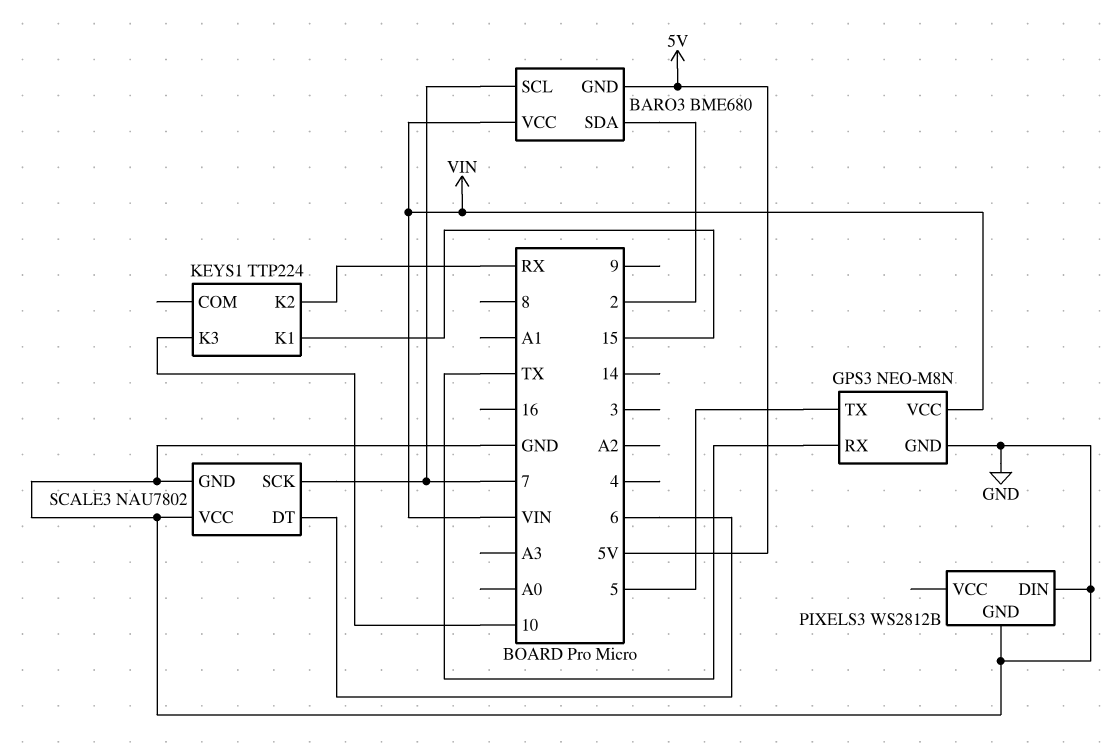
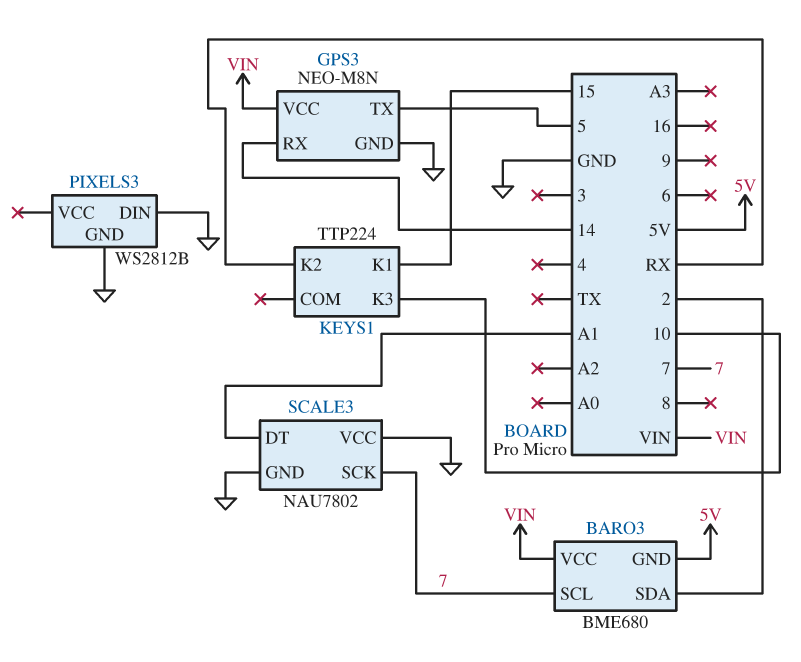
GPS3 pin RX: TX -> 14
SCALE3 pin DT: 6 -> A1

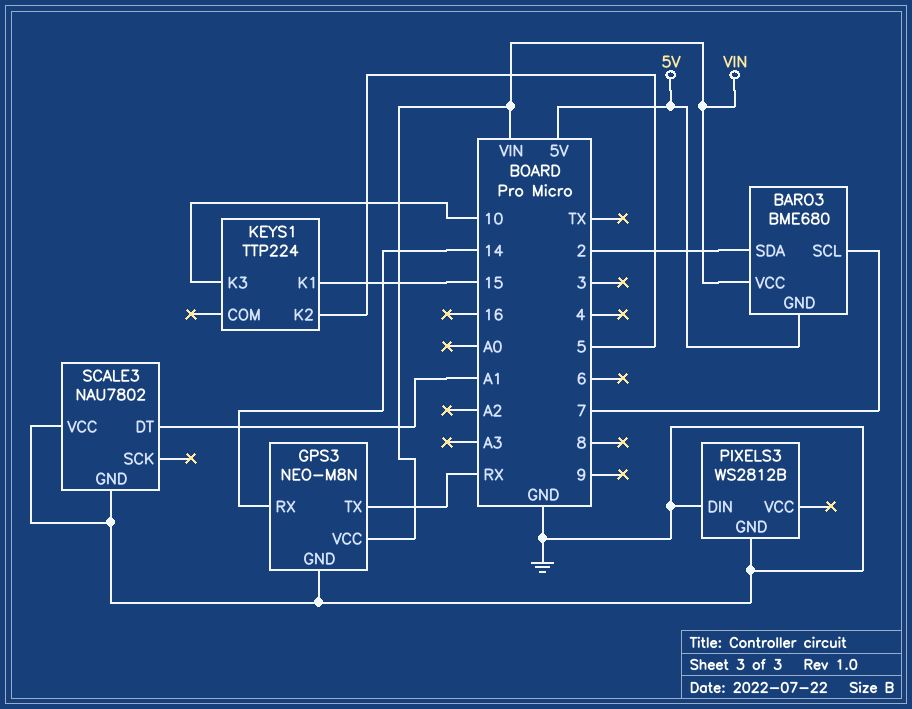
GPS3 pin TX: 5 -> RX
KEYS1 pin K2: RX -> 5
SCALE3 pin SCK: 7 -> none

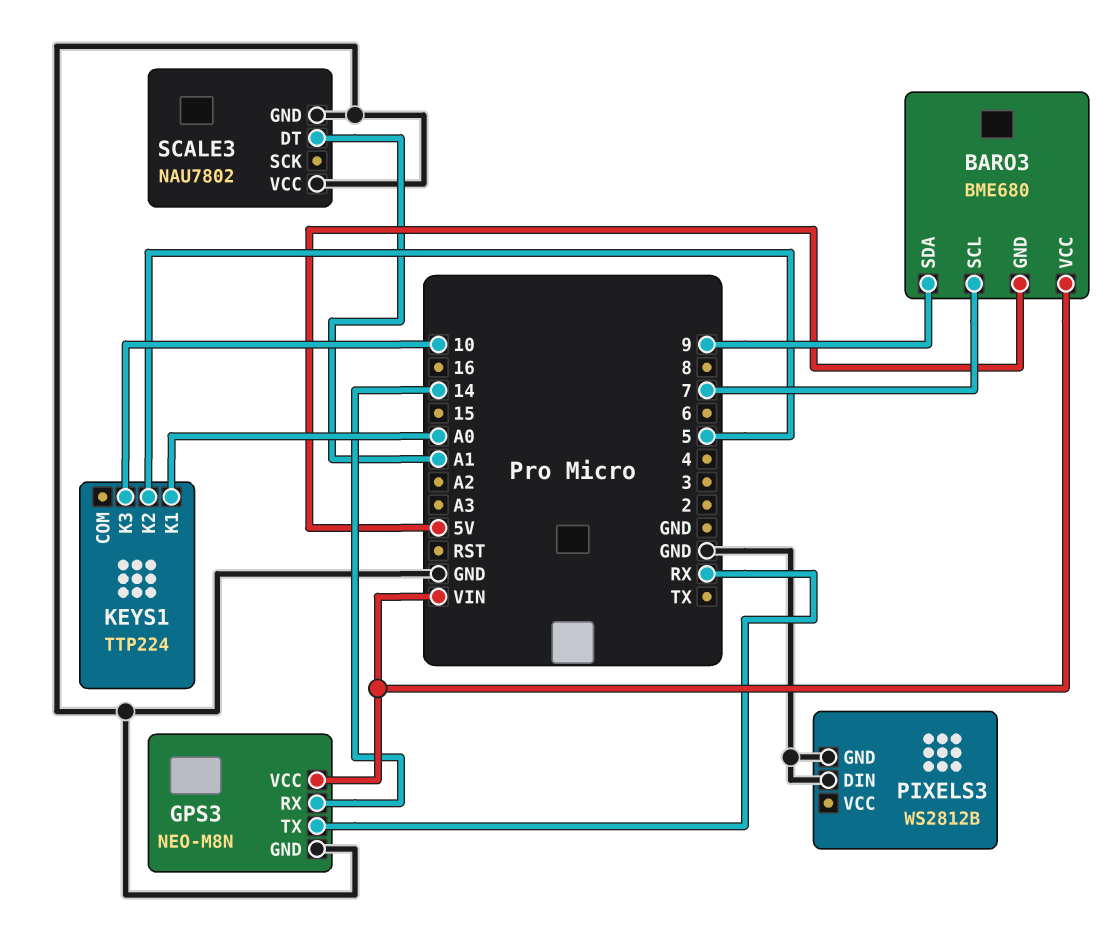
BARO3 pin SDA: 2 -> 9
KEYS1 pin K1: 15 -> A0

